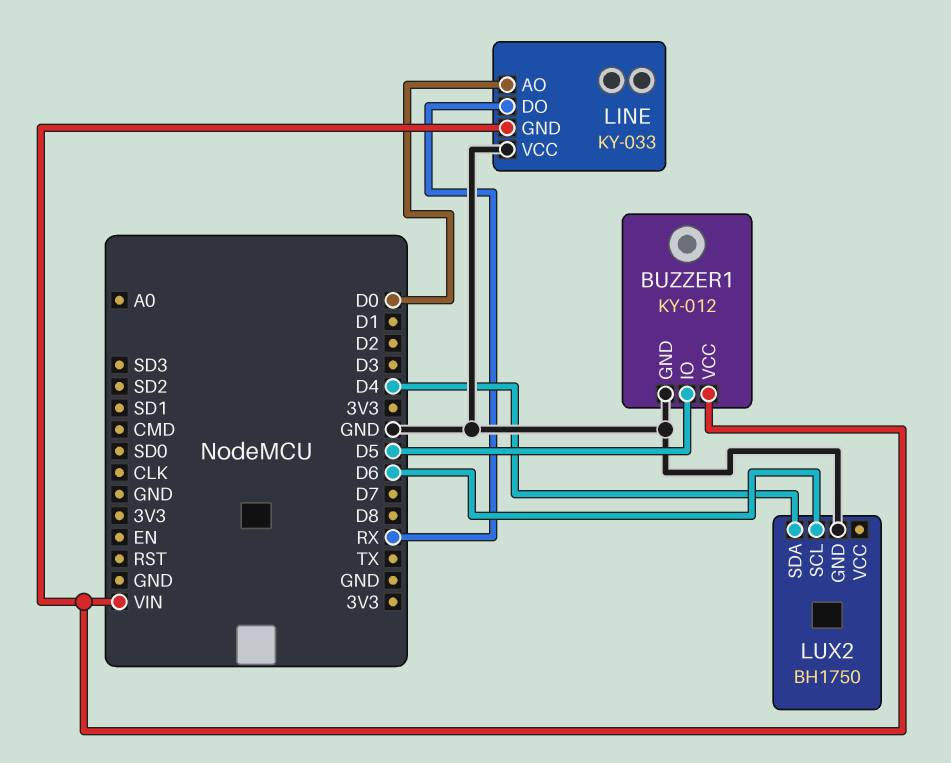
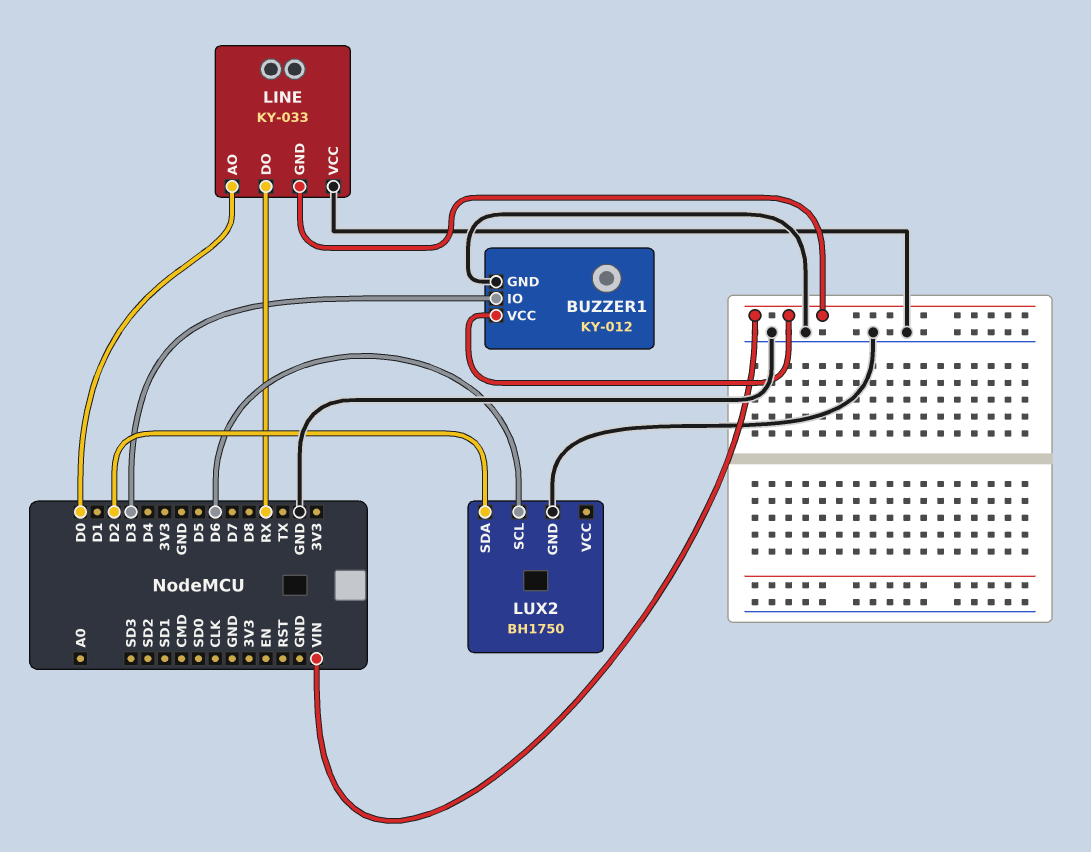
BUZZER1 pin IO: D5 -> D3
LUX2 pin SDA: D4 -> D2

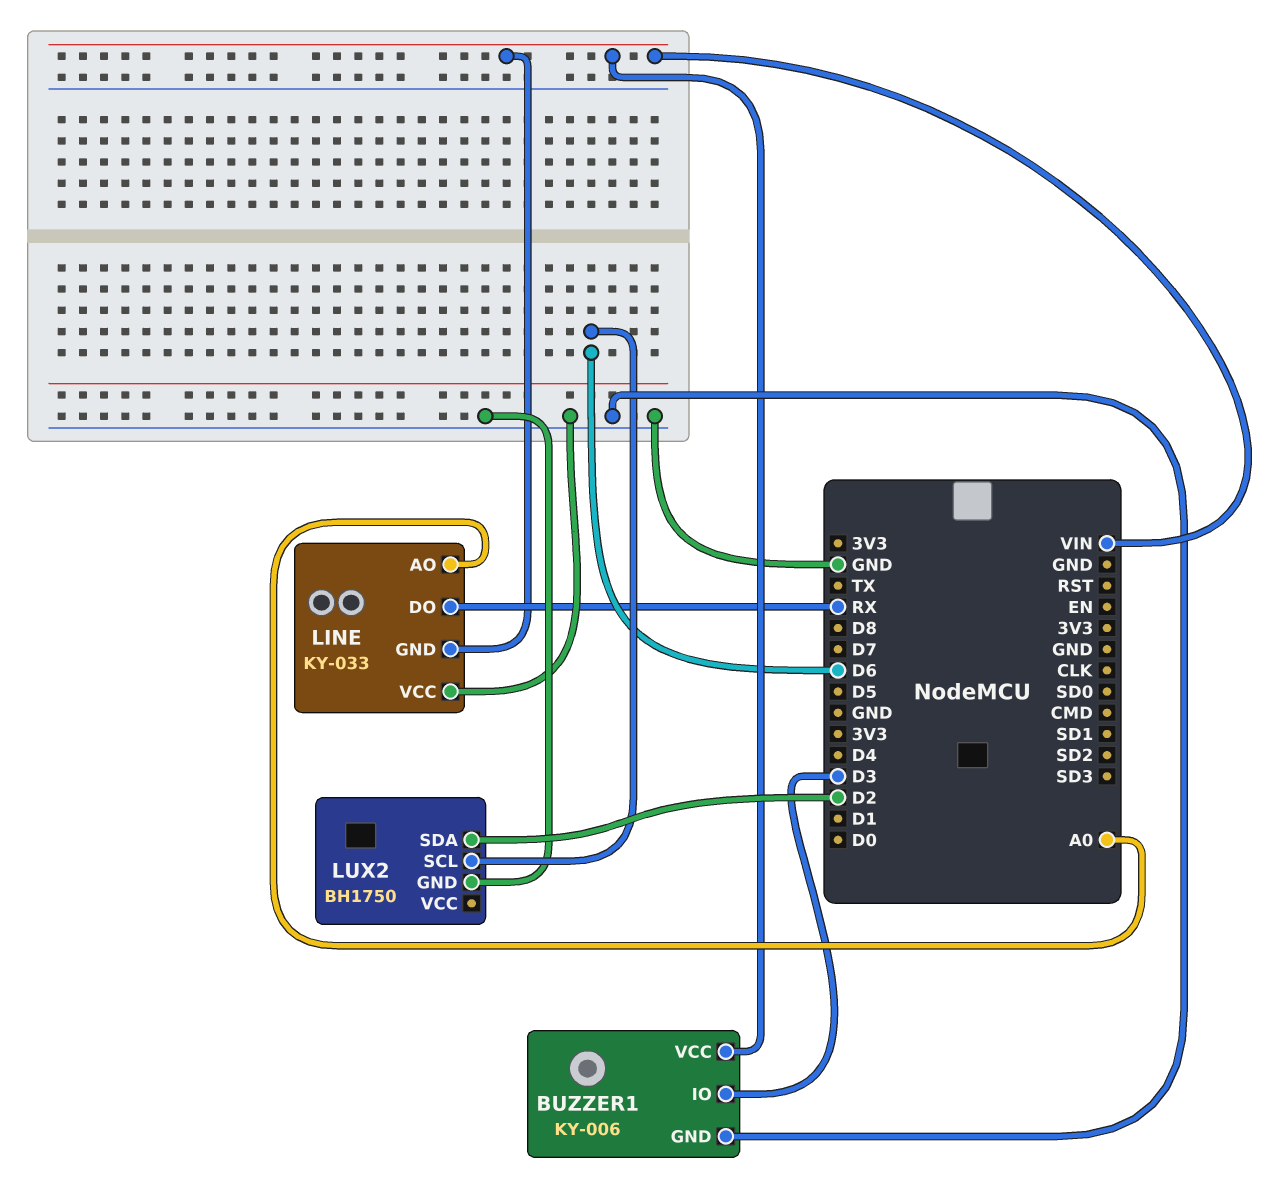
BUZZER1: KY-012 -> KY-006
LINE pin AO: D0 -> A0

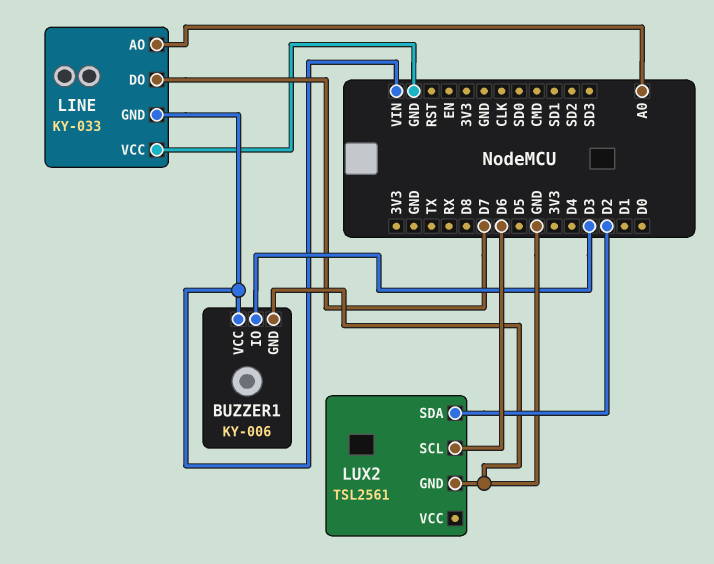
LINE pin DO: RX -> D7
LUX2: BH1750 -> TSL2561

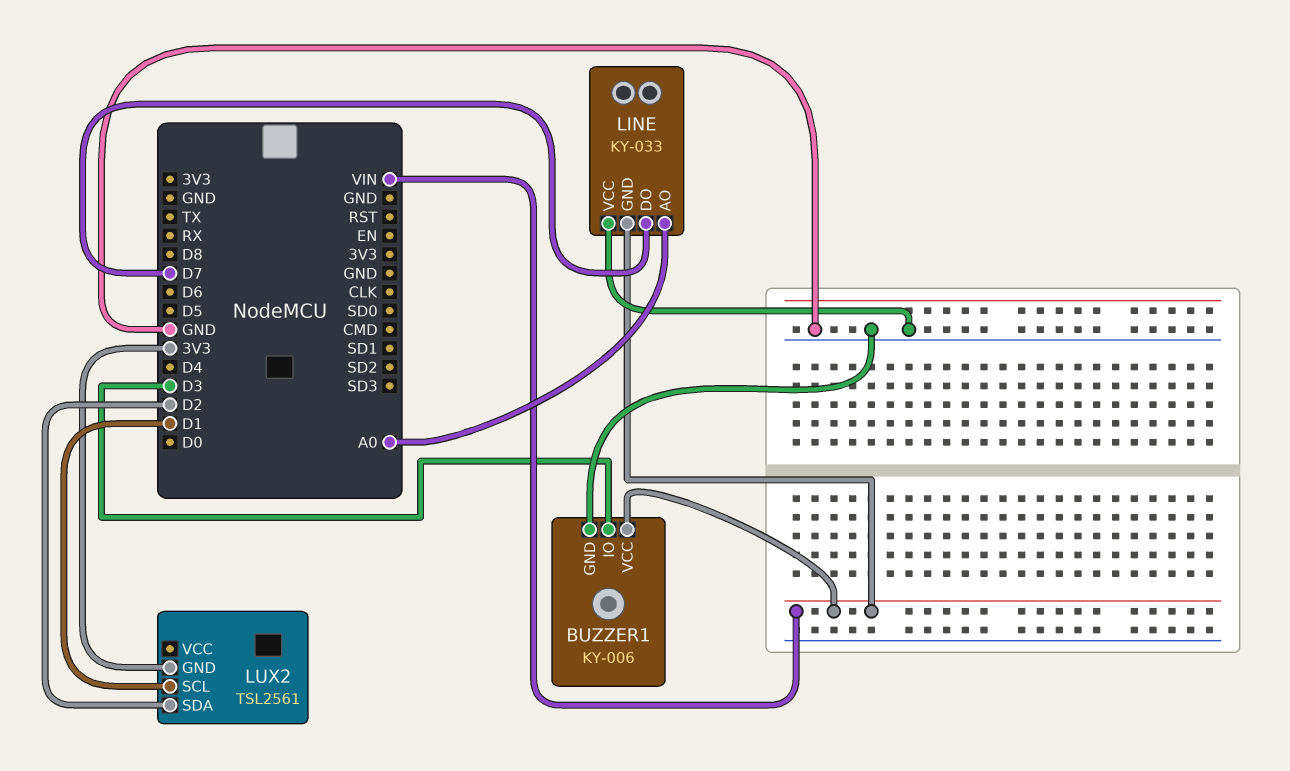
LUX2 pin GND: GND -> 3V3
LUX2 pin SCL: D6 -> D1

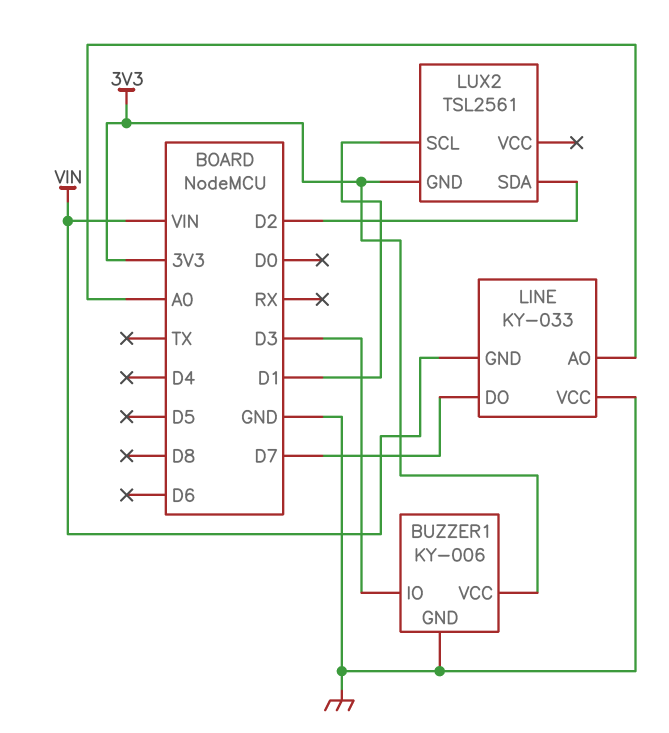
BUZZER1 pin VCC: VIN -> 3V3

